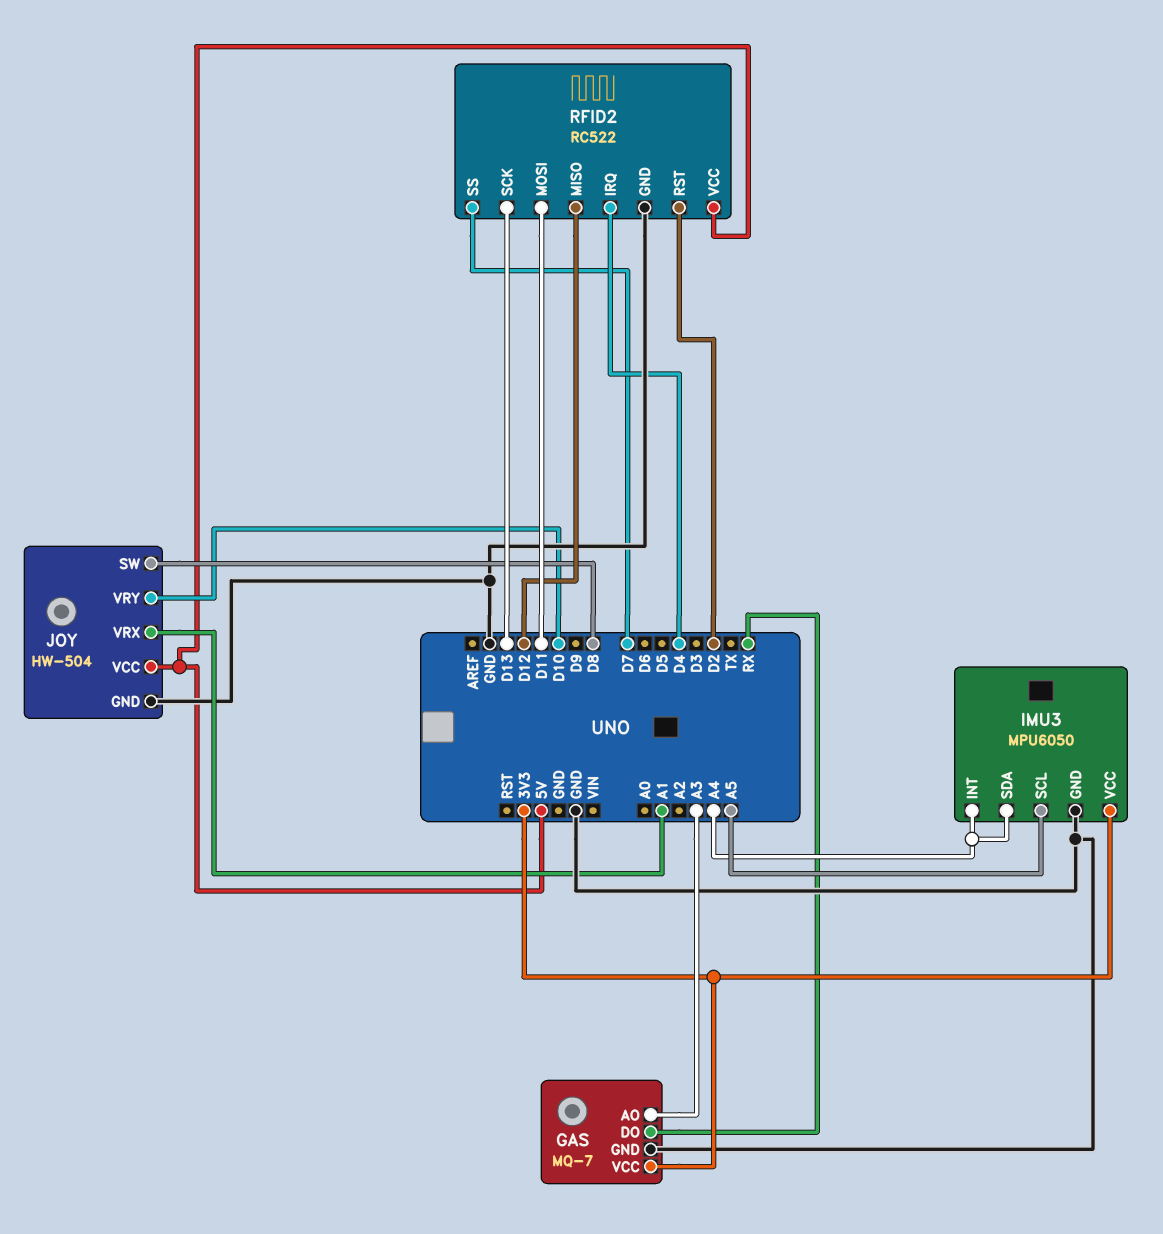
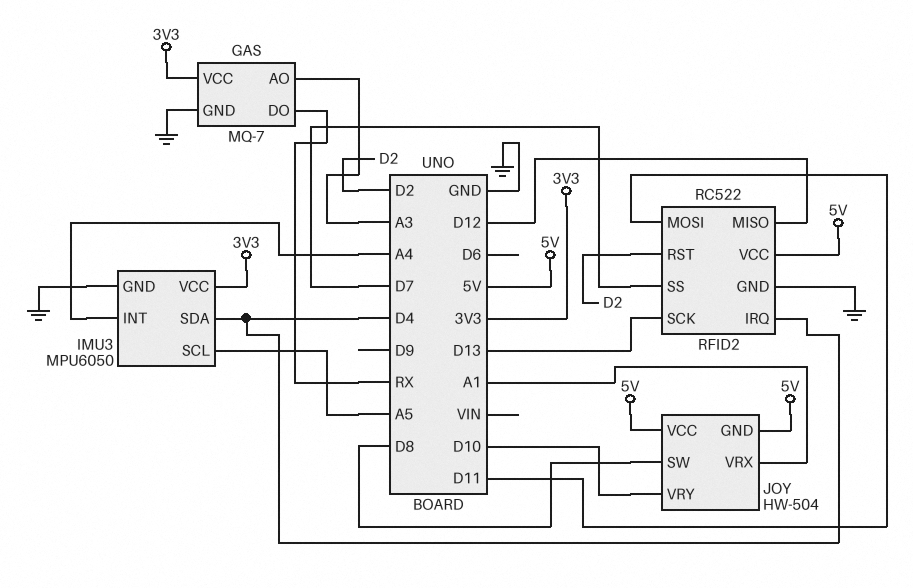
IMU3 pin SDA: A4 -> D4
JOY pin GND: GND -> 5V

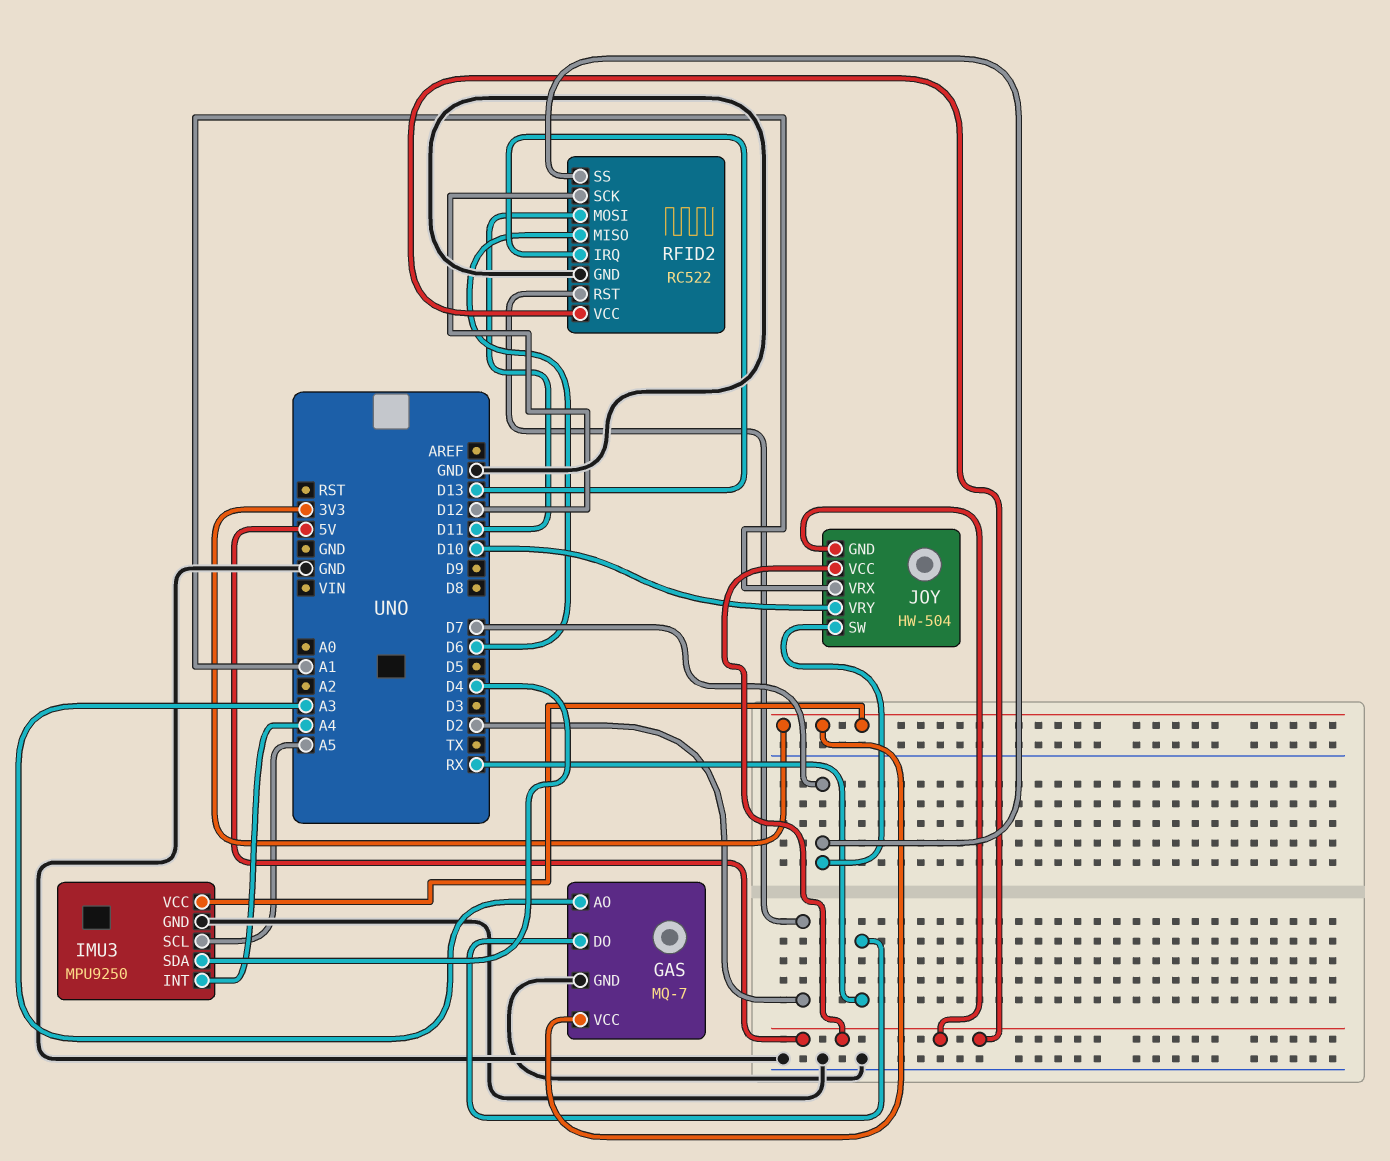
IMU3: MPU6050 -> MPU9250
JOY pin SW: D8 -> D7
RFID2 pin IRQ: D4 -> D13
RFID2 pin MISO: D12 -> D6
RFID2 pin SCK: D13 -> D12

